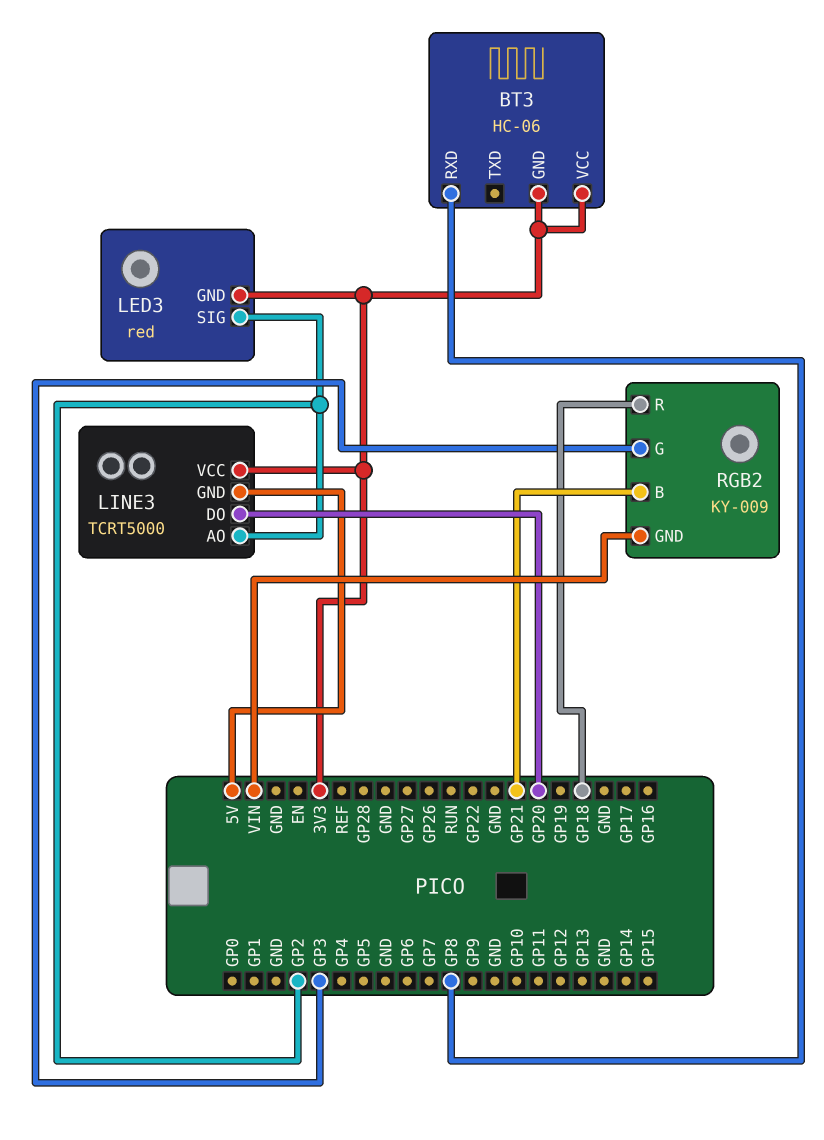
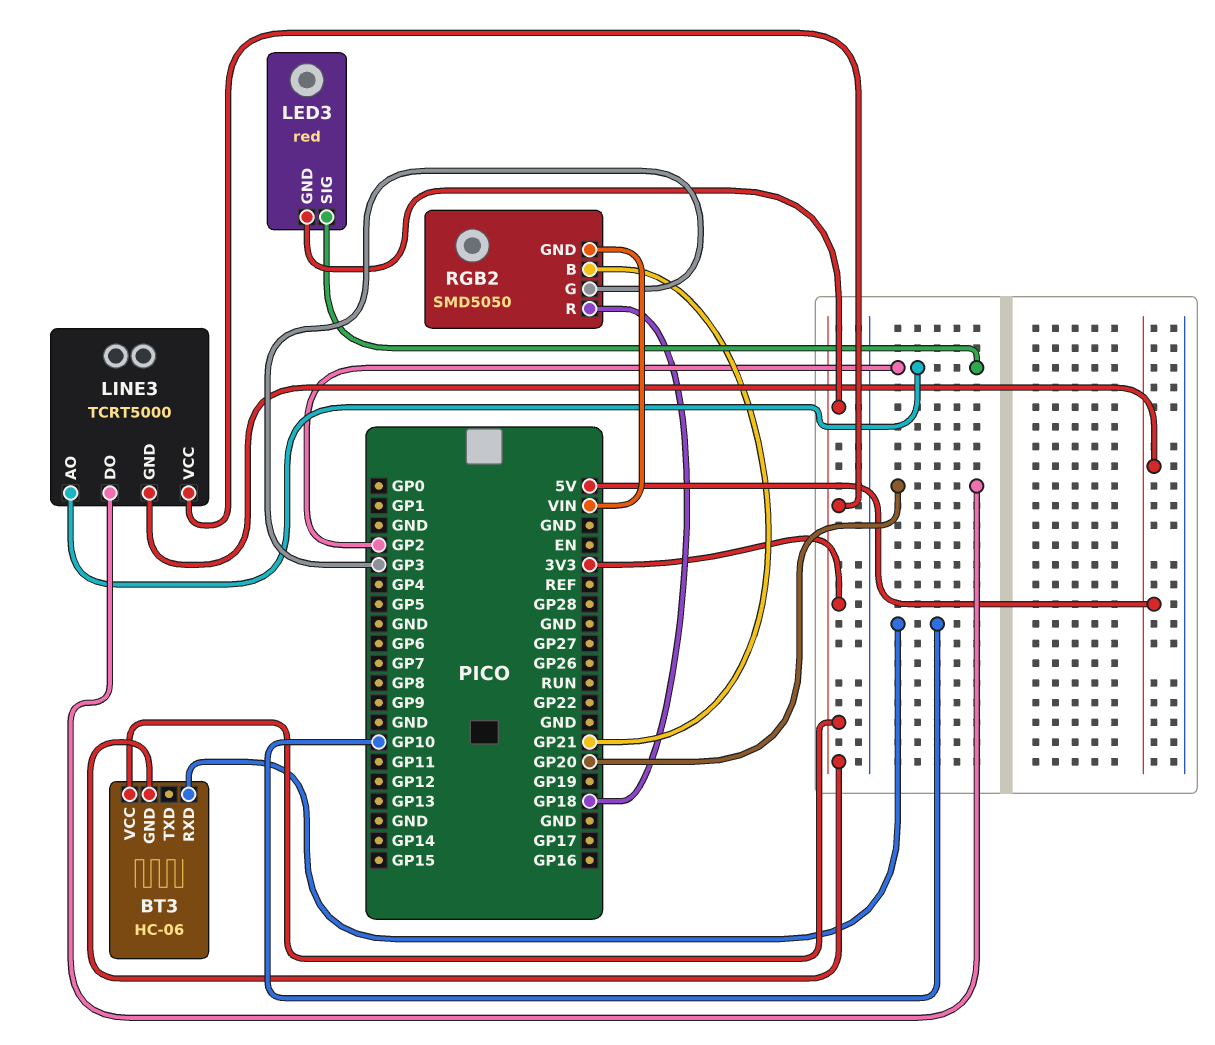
BT3 pin RXD: GP8 -> GP10
RGB2: KY-009 -> SMD5050

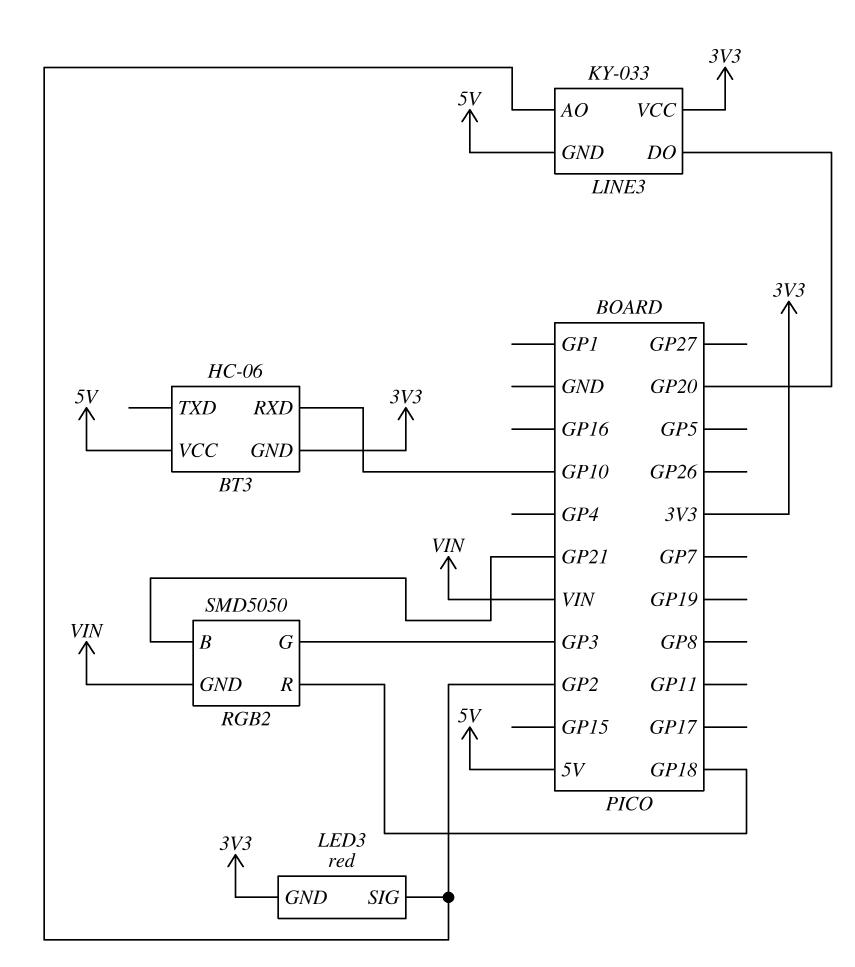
BT3 pin VCC: 3V3 -> 5V
LINE3: TCRT5000 -> KY-033

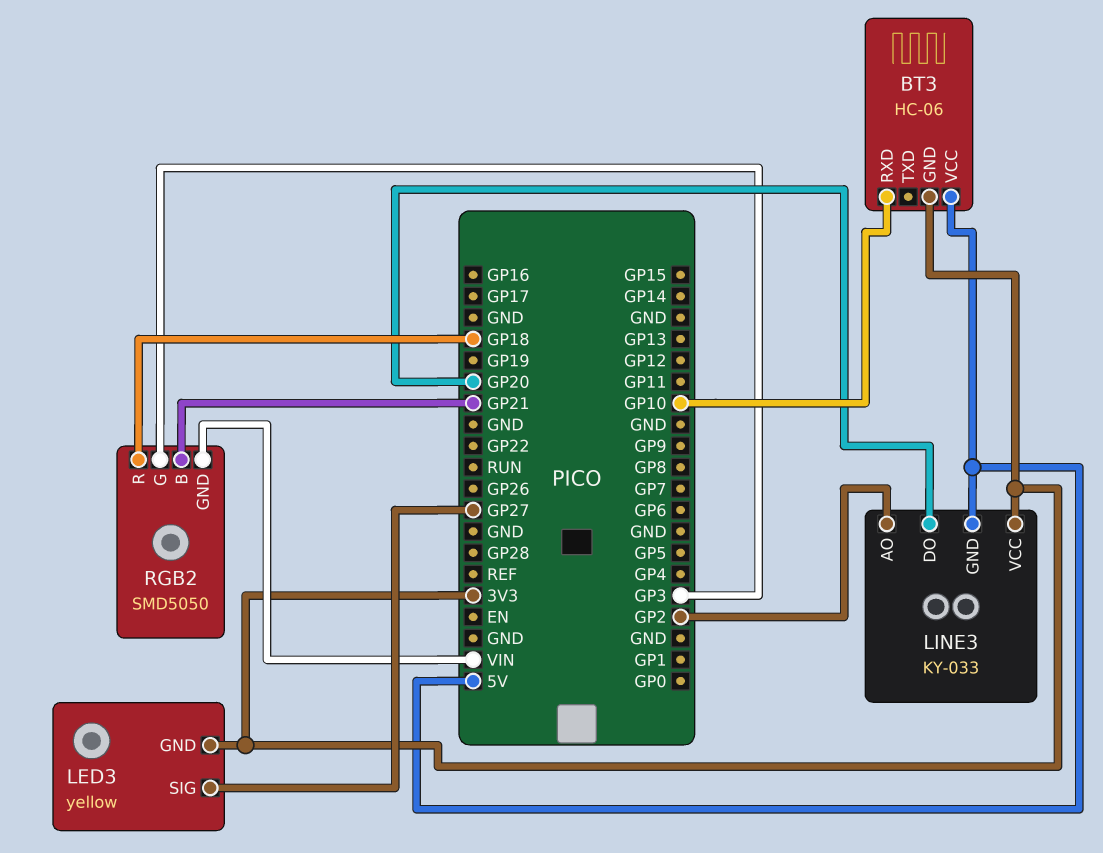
LED3: red -> yellow
LED3 pin SIG: GP2 -> GP27

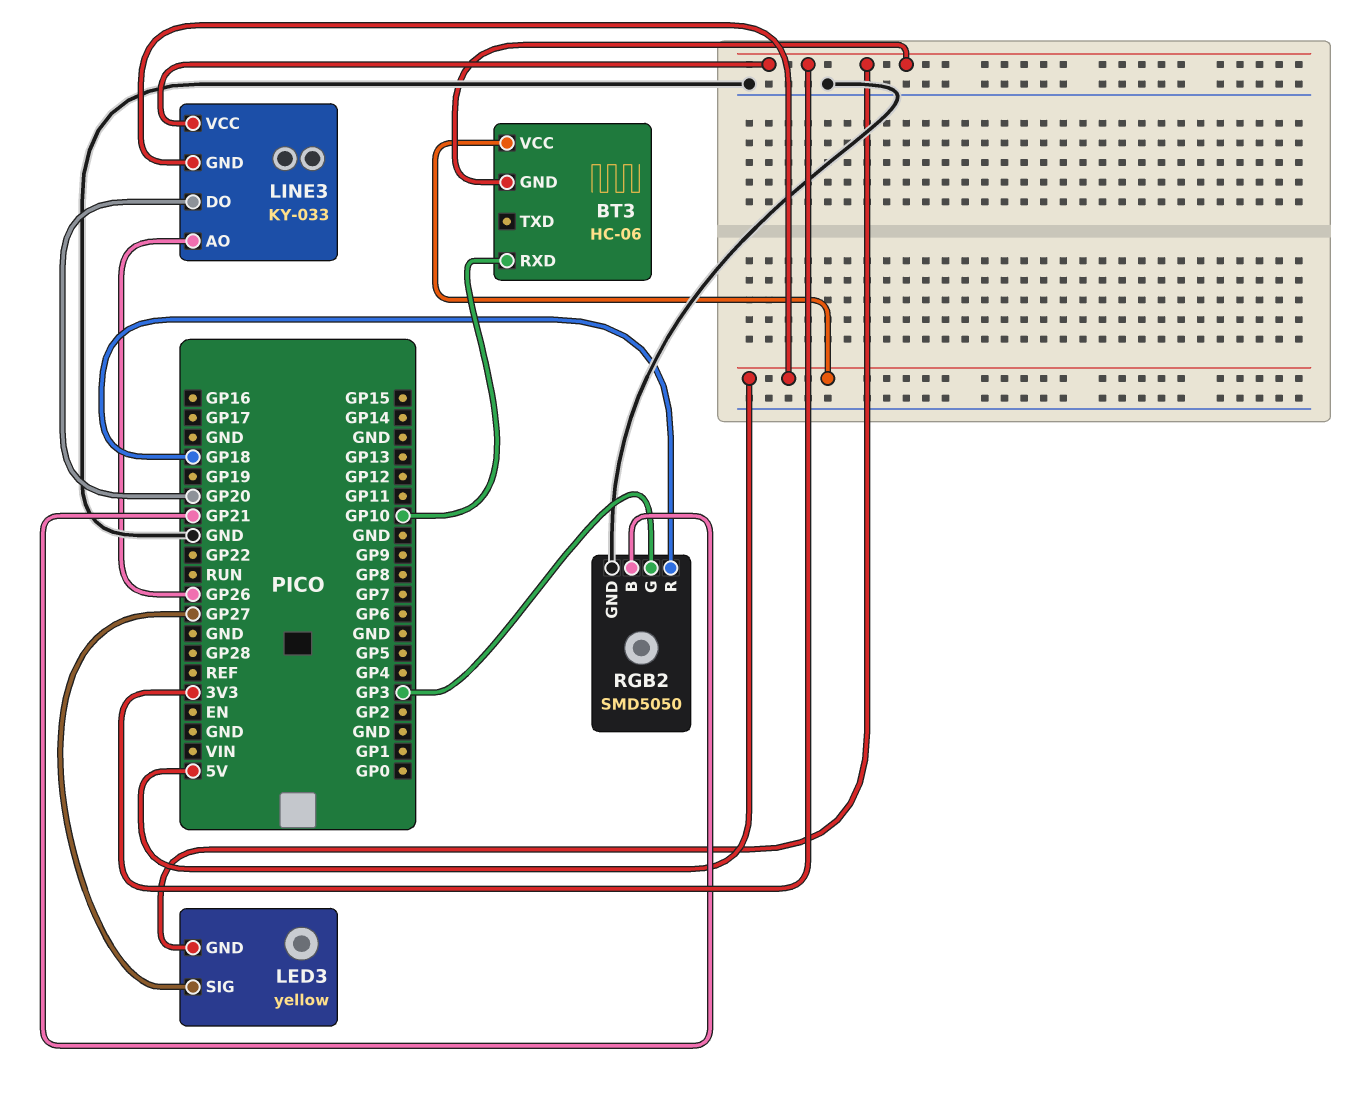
LINE3 pin AO: GP2 -> GP26
RGB2 pin GND: VIN -> GND

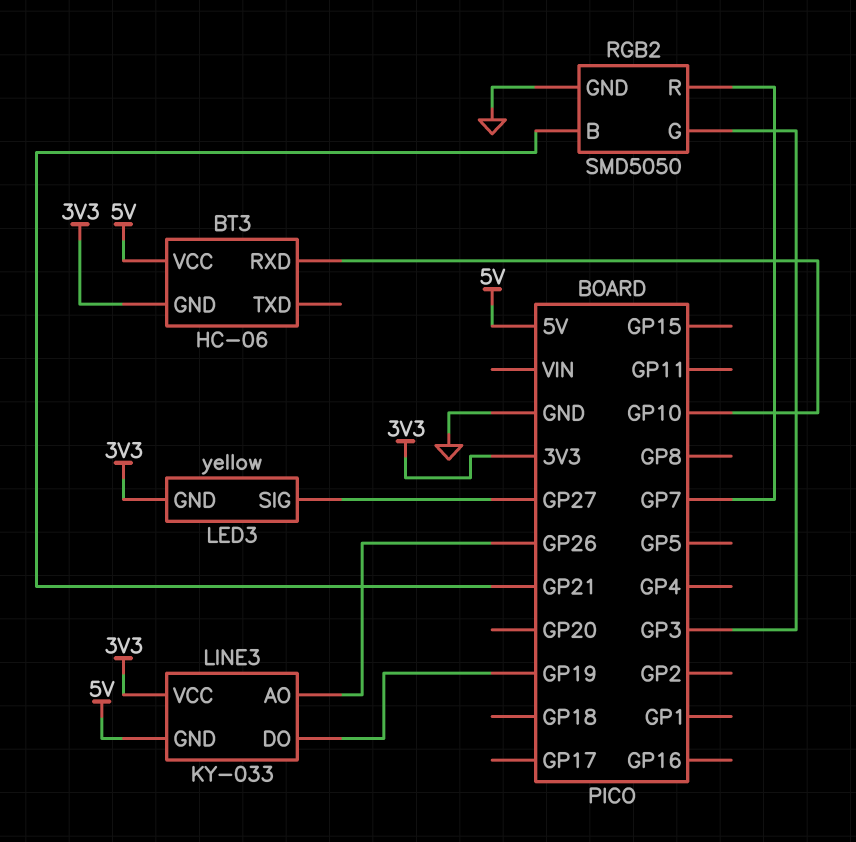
LINE3 pin DO: GP20 -> GP19
RGB2 pin R: GP18 -> GP7

